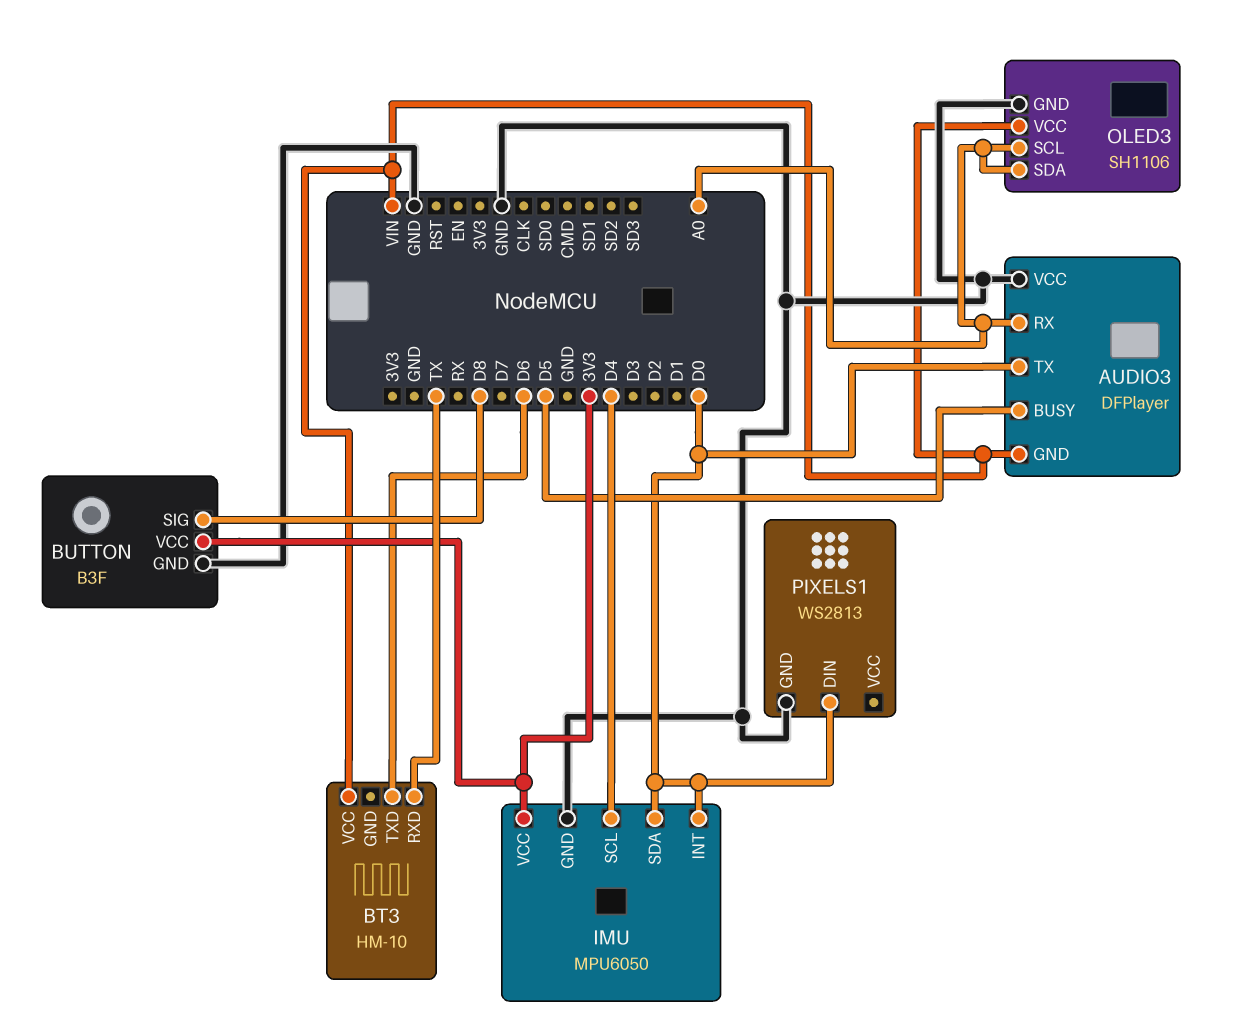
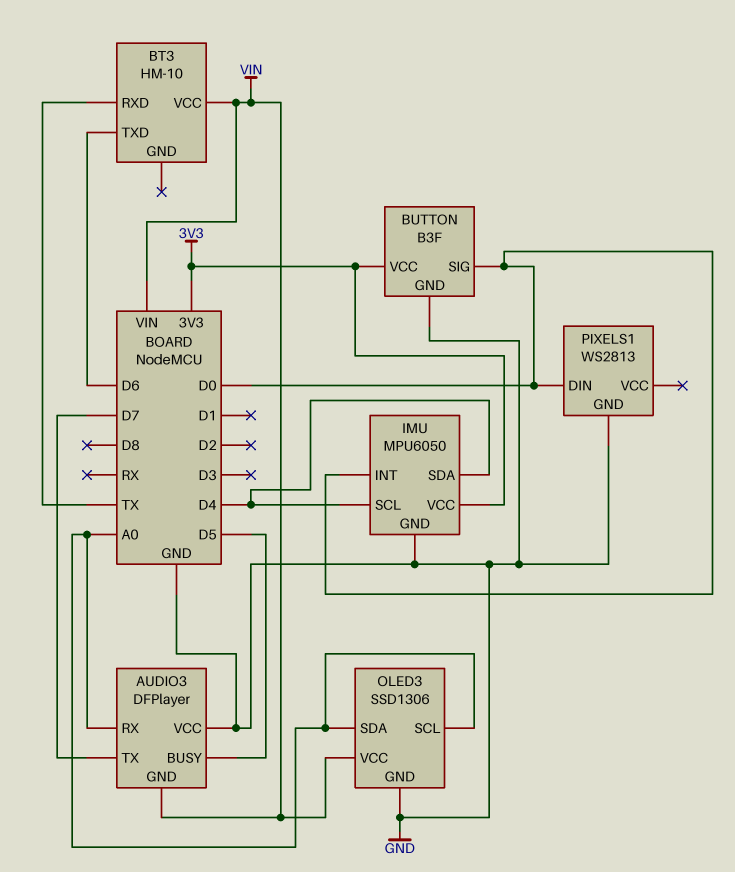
AUDIO3 pin TX: D0 -> D7
BUTTON pin SIG: D8 -> D0
IMU pin SDA: D0 -> D4
OLED3: SH1106 -> SSD1306

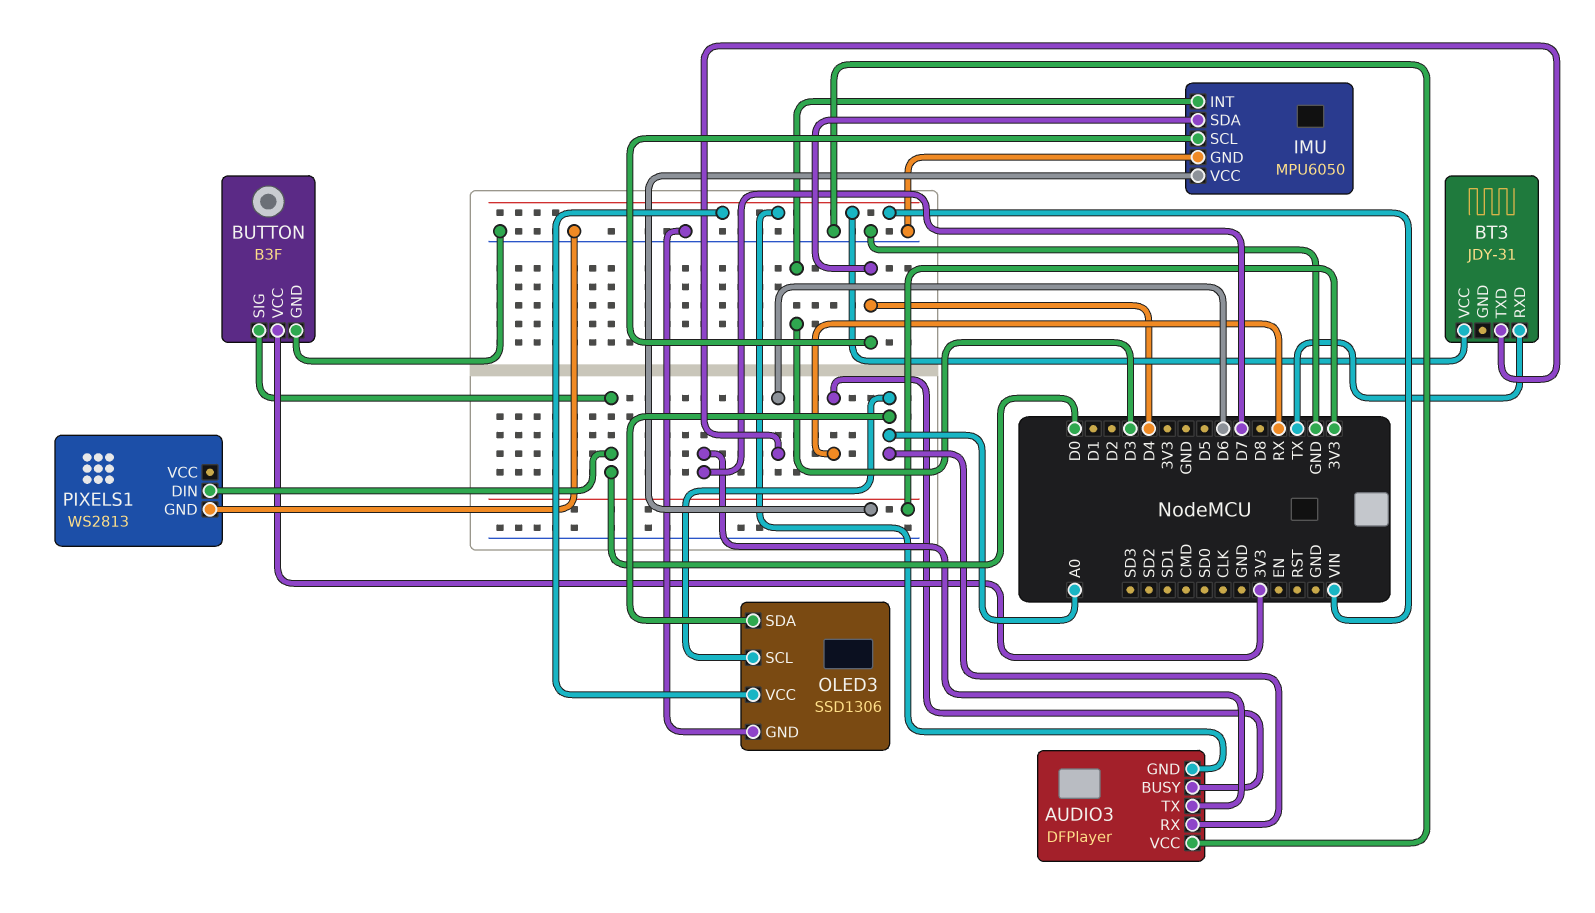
AUDIO3 pin BUSY: D5 -> RX
BT3: HM-10 -> JDY-31
IMU pin INT: D0 -> D3

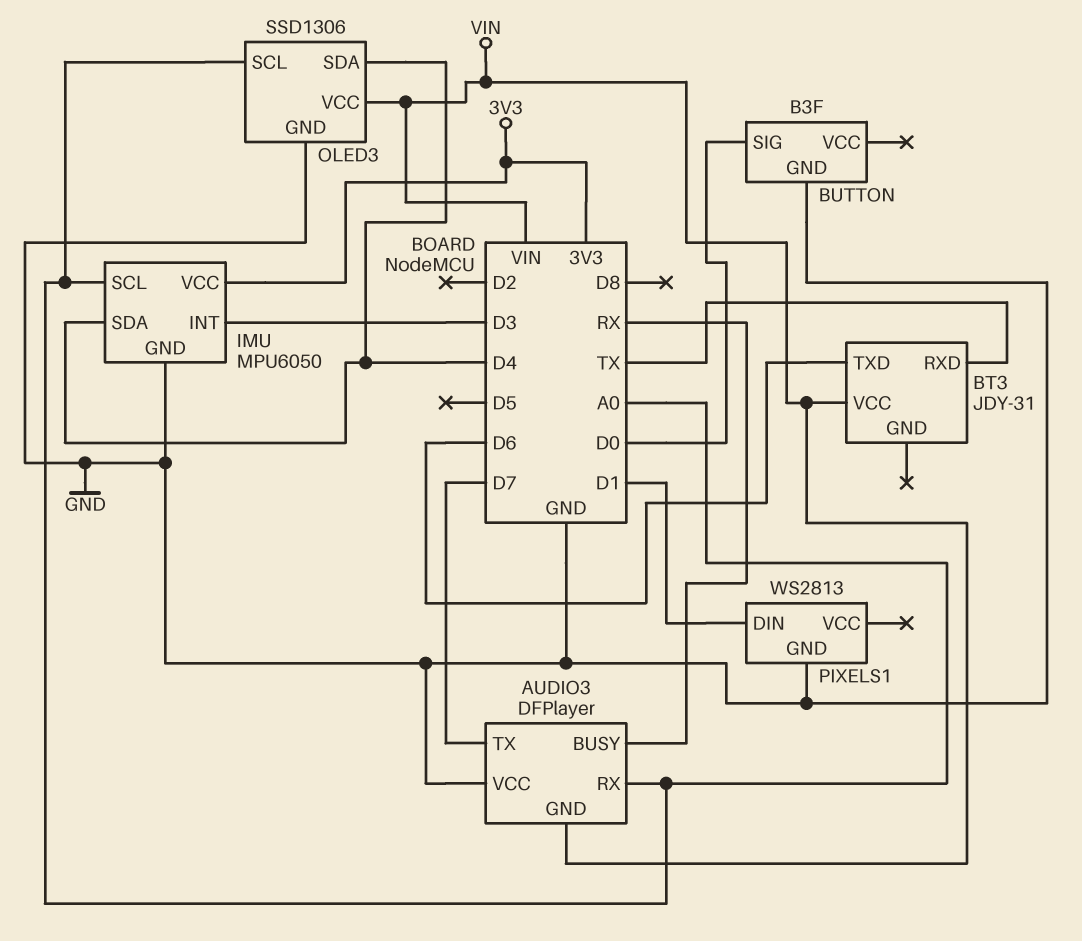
BUTTON pin VCC: 3V3 -> none
IMU pin SCL: D4 -> A0
OLED3 pin SDA: A0 -> D4
PIXELS1 pin DIN: D0 -> D1

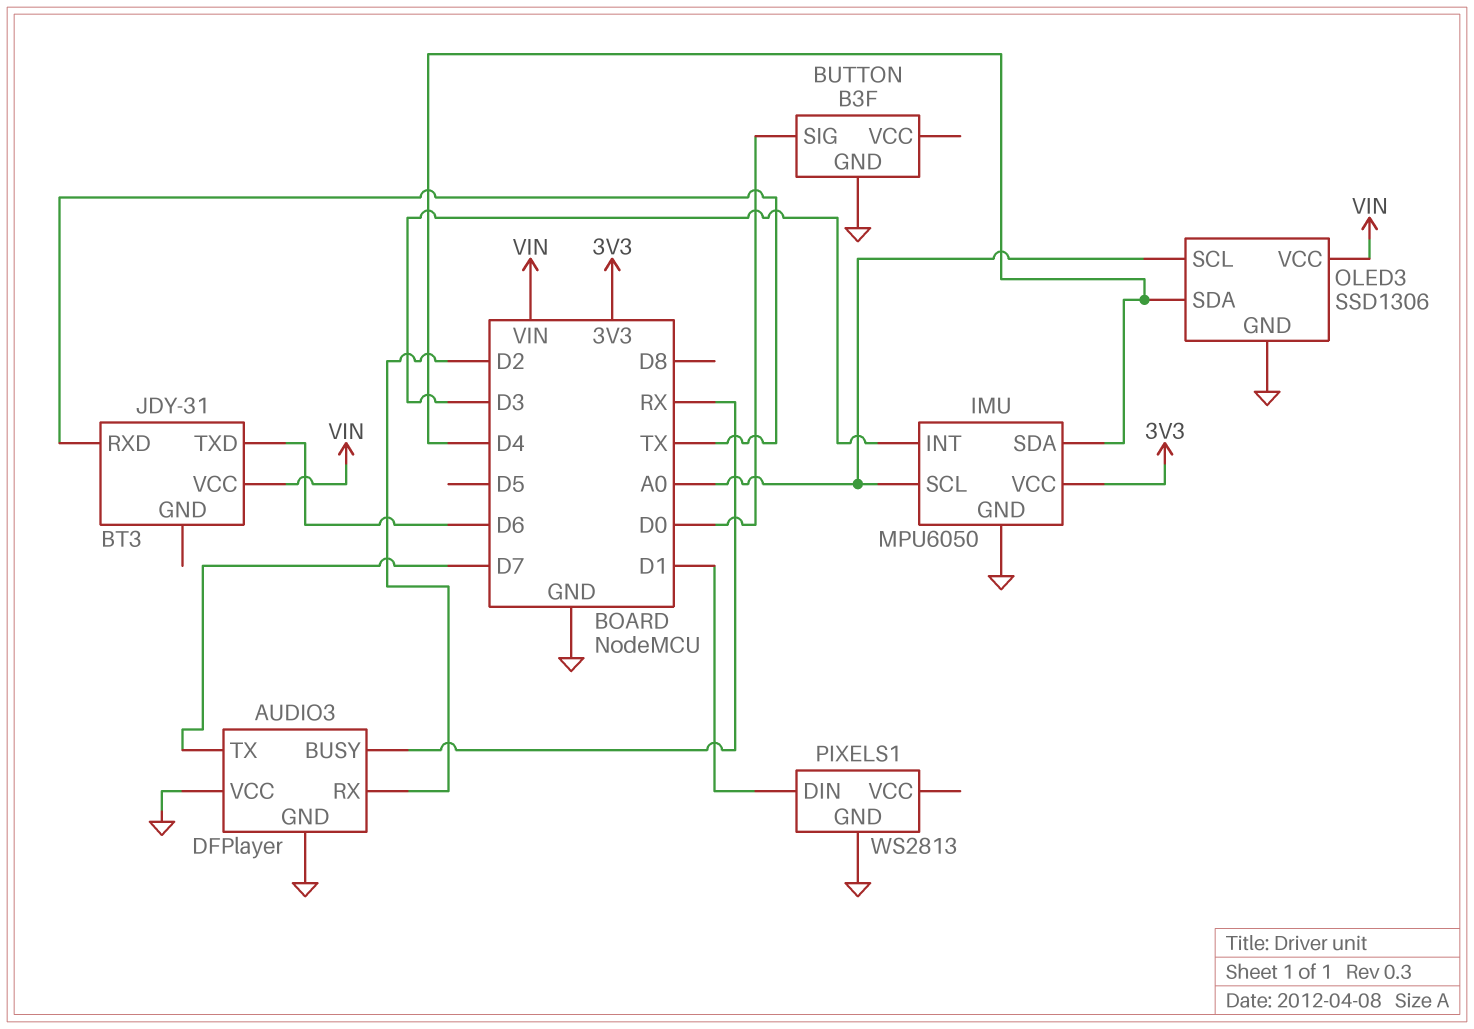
AUDIO3 pin GND: VIN -> GND
AUDIO3 pin RX: A0 -> D2

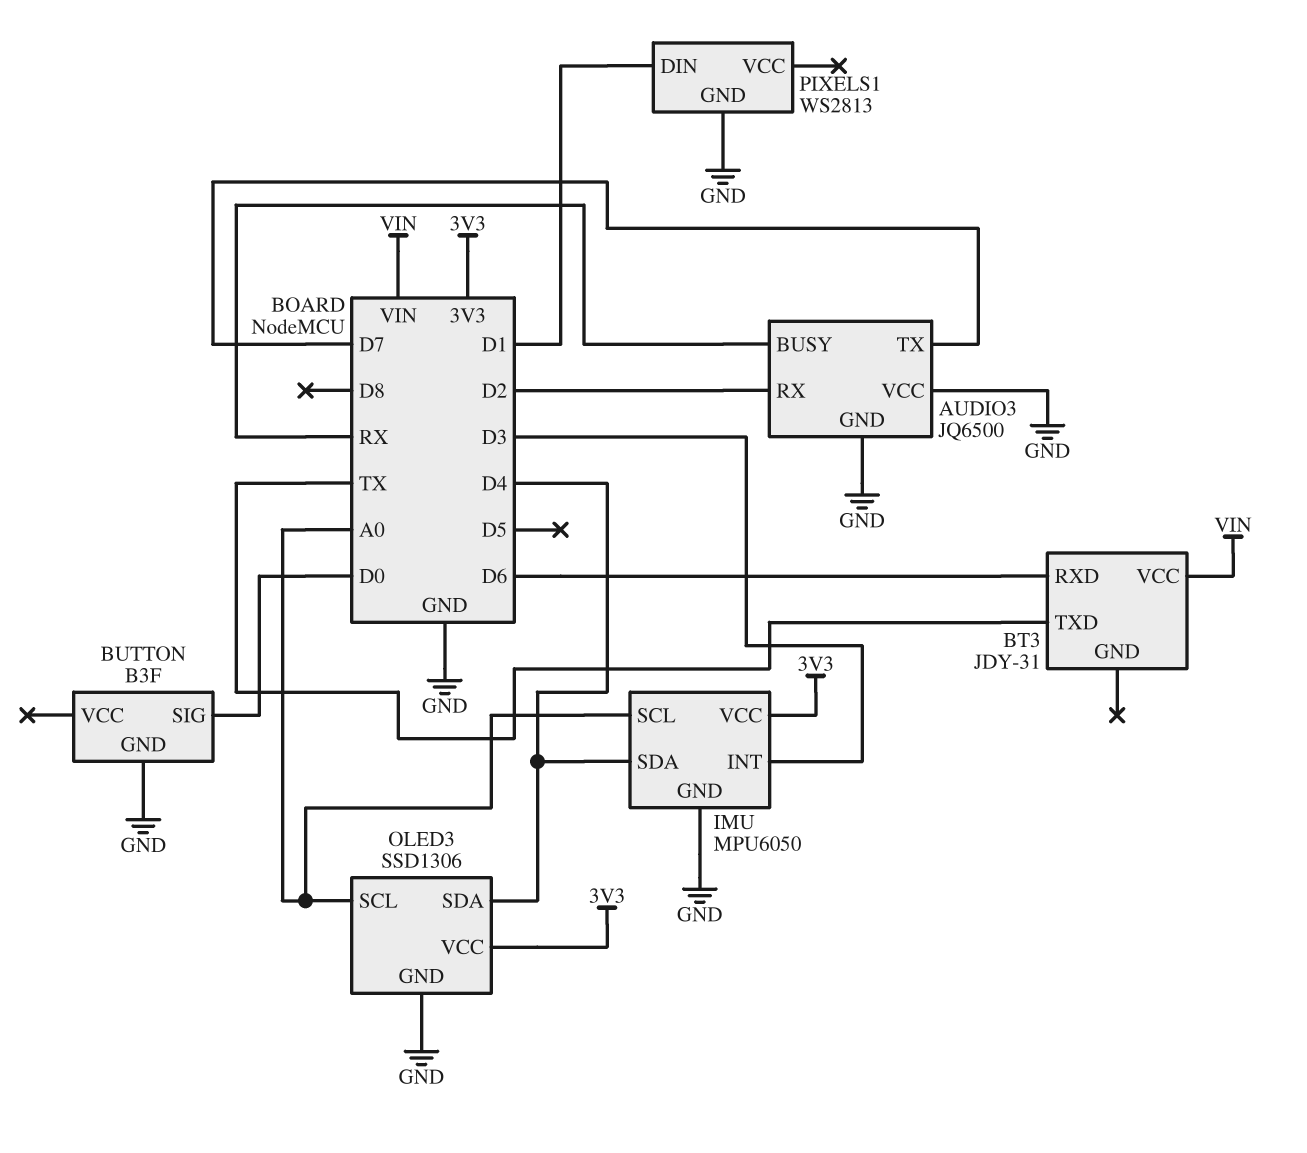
AUDIO3: DFPlayer -> JQ6500
BT3 pin RXD: TX -> D6
BT3 pin TXD: D6 -> TX
OLED3 pin VCC: VIN -> 3V3

